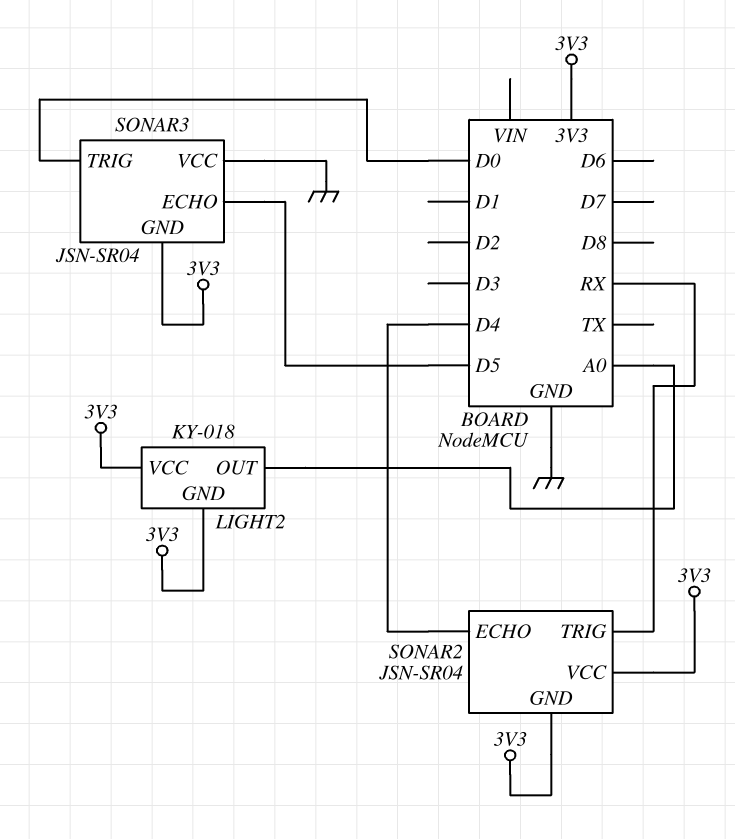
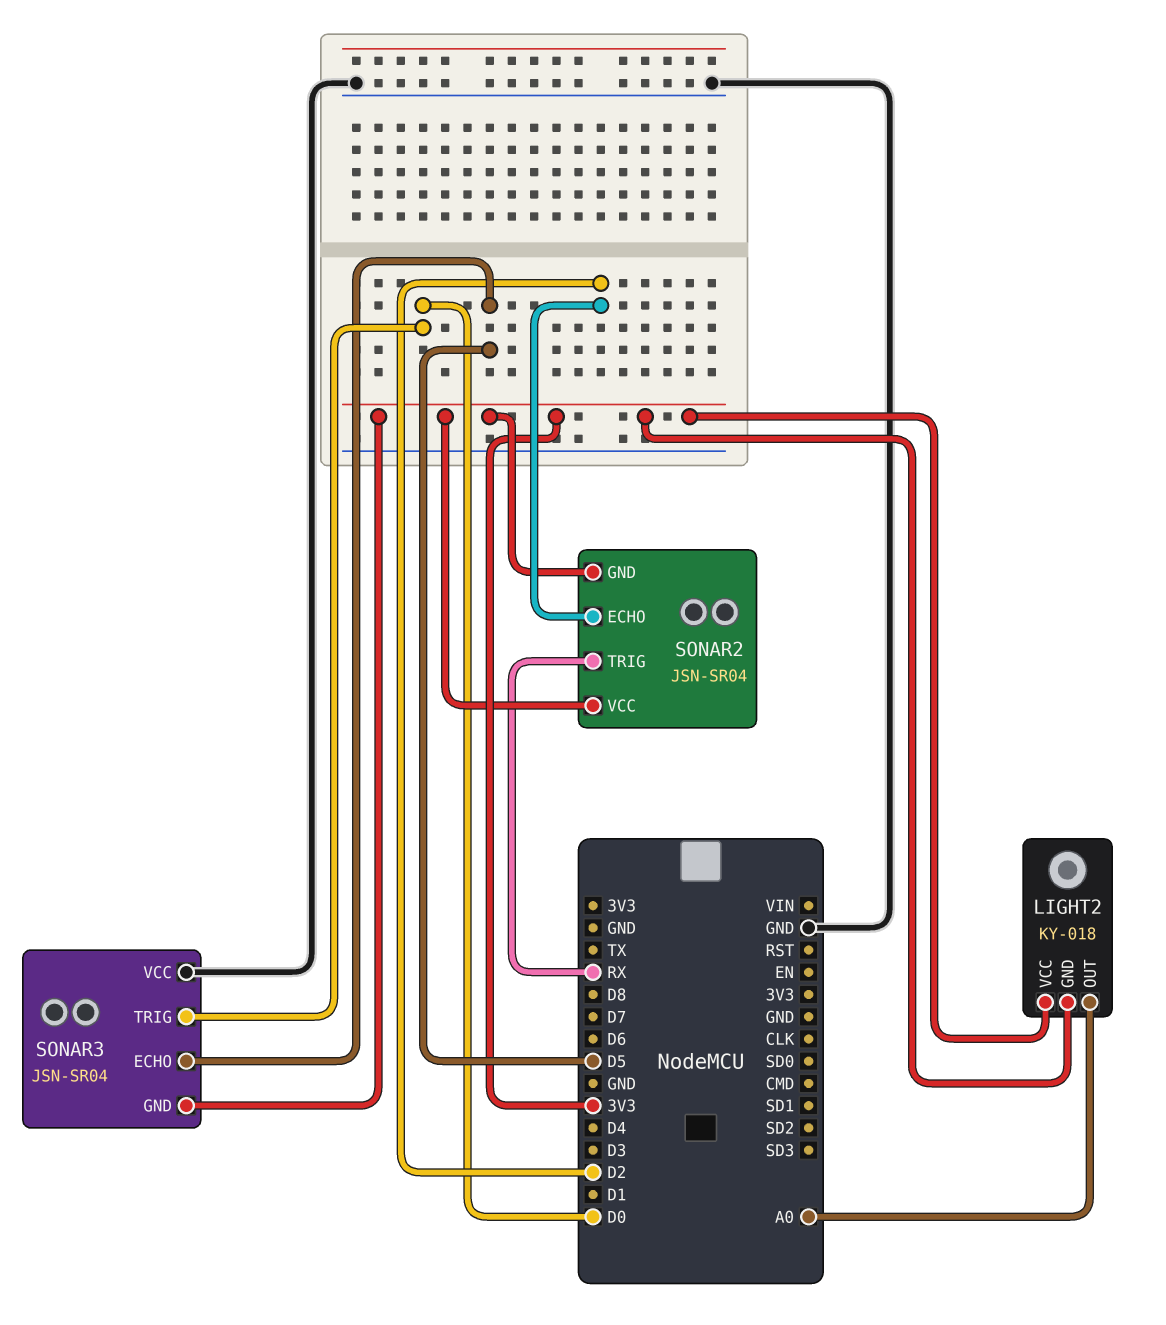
SONAR2 pin ECHO: D4 -> D2

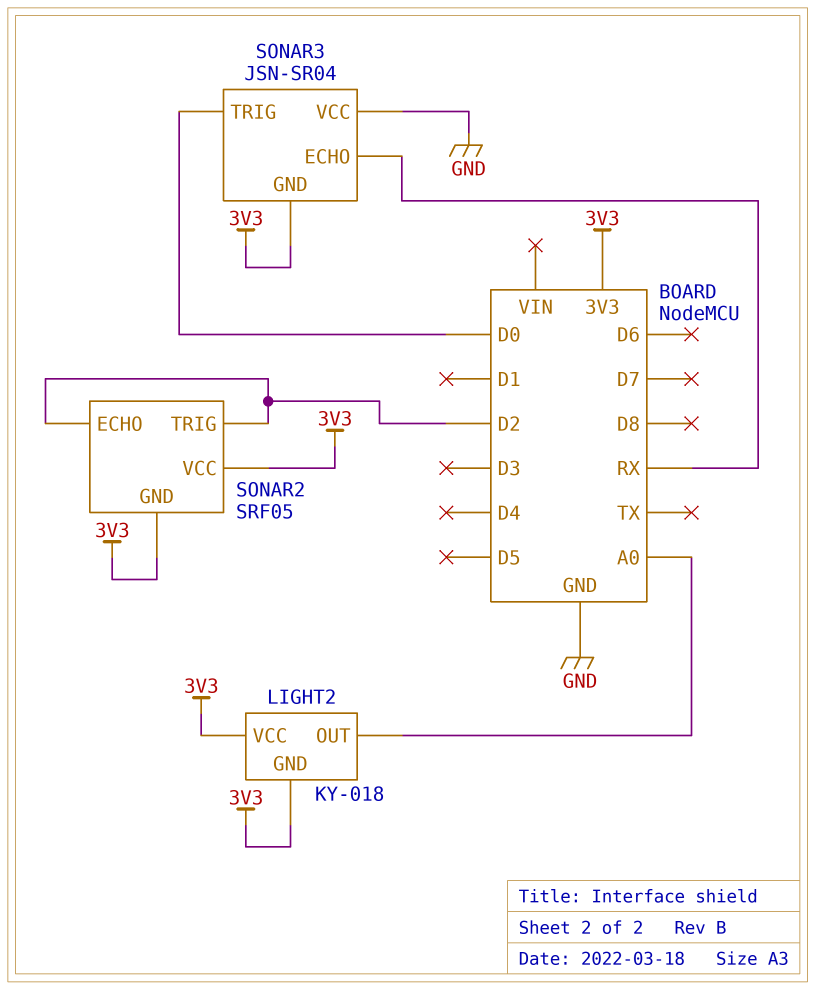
SONAR2: JSN-SR04 -> SRF05
SONAR2 pin TRIG: RX -> D2
SONAR3 pin ECHO: D5 -> RX

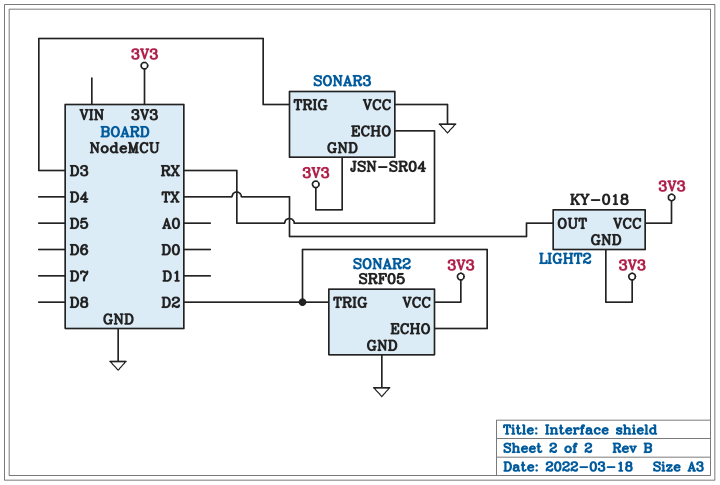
LIGHT2 pin OUT: A0 -> TX
SONAR2 pin GND: 3V3 -> GND
SONAR3 pin TRIG: D0 -> D3

